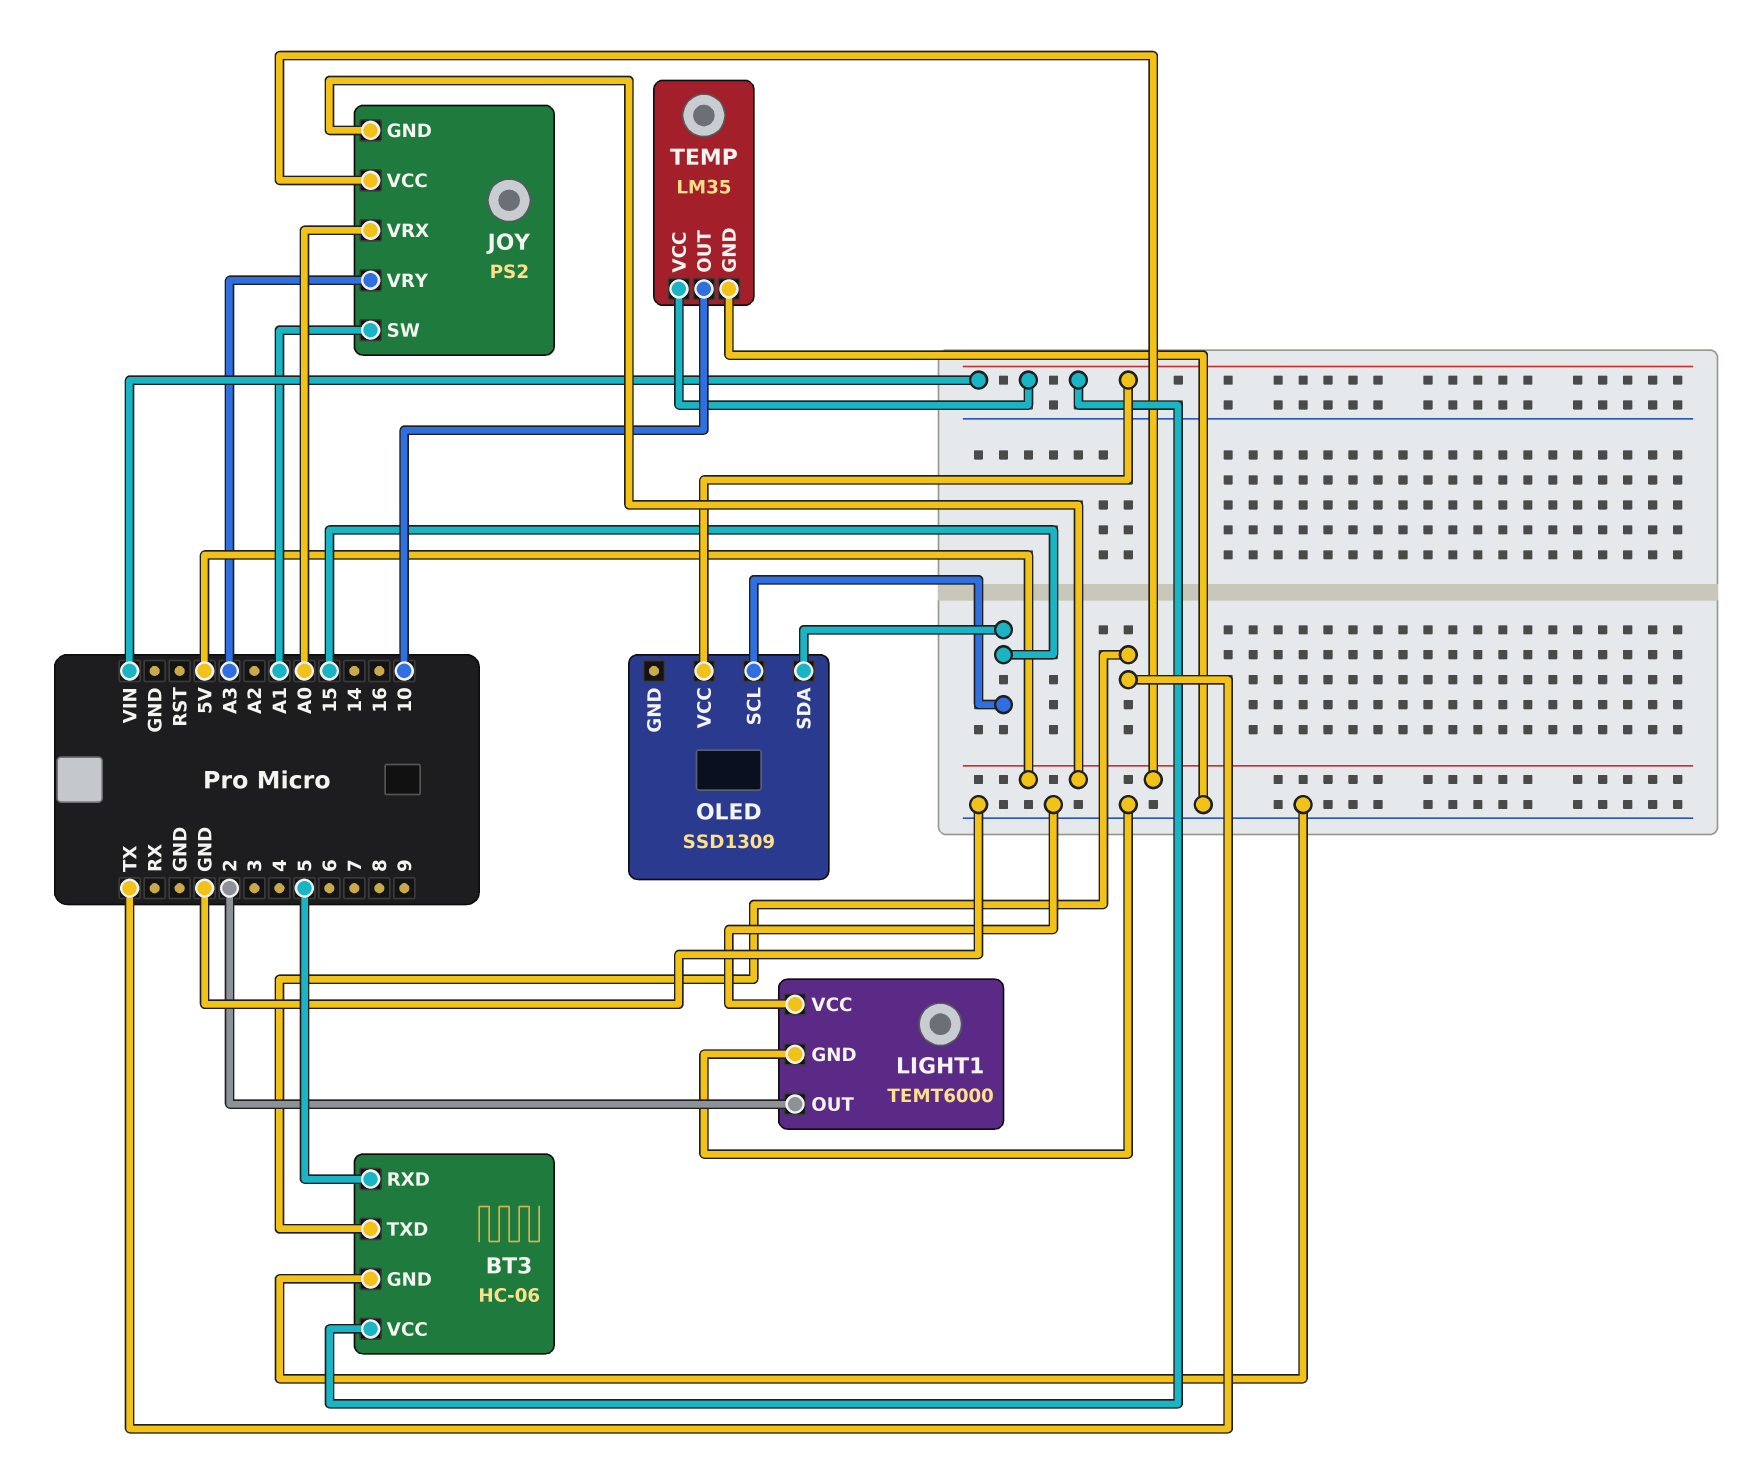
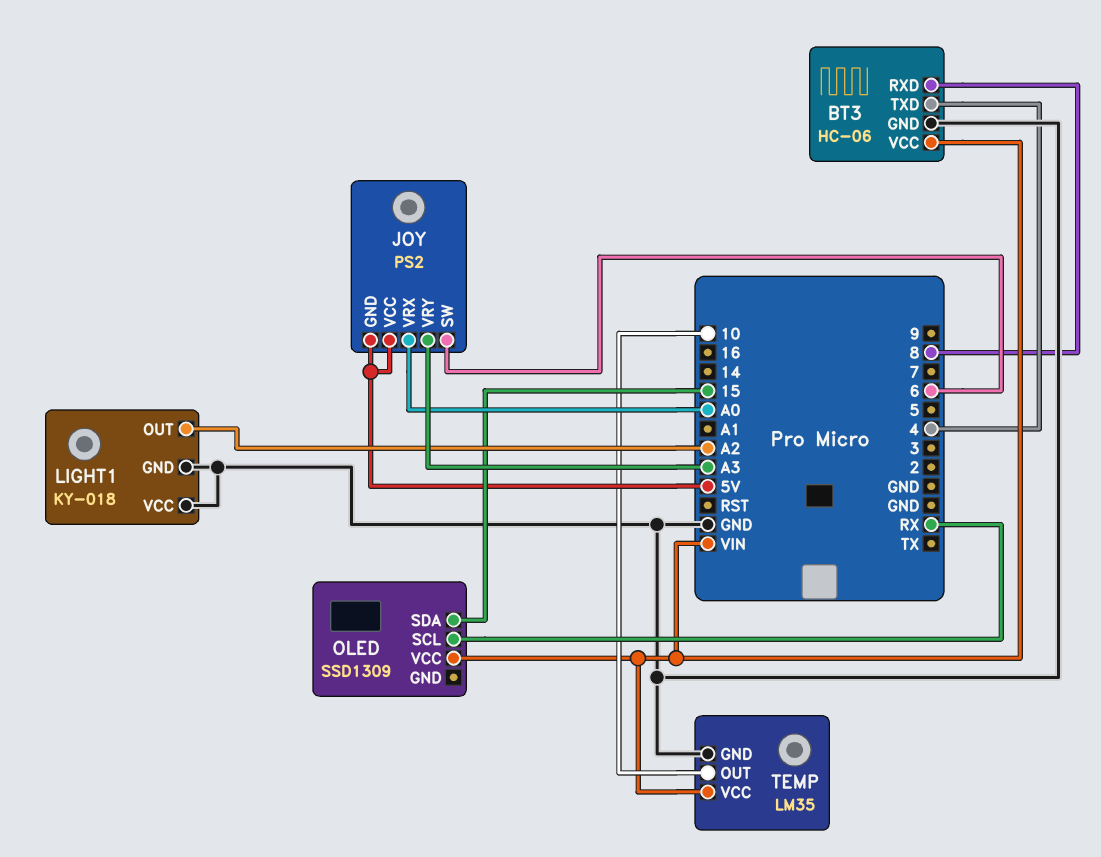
BT3 pin RXD: 5 -> 8
BT3 pin TXD: TX -> 4
JOY pin SW: A1 -> 6
LIGHT1: TEMT6000 -> KY-018
LIGHT1 pin OUT: 2 -> A2
OLED pin SCL: 15 -> RX

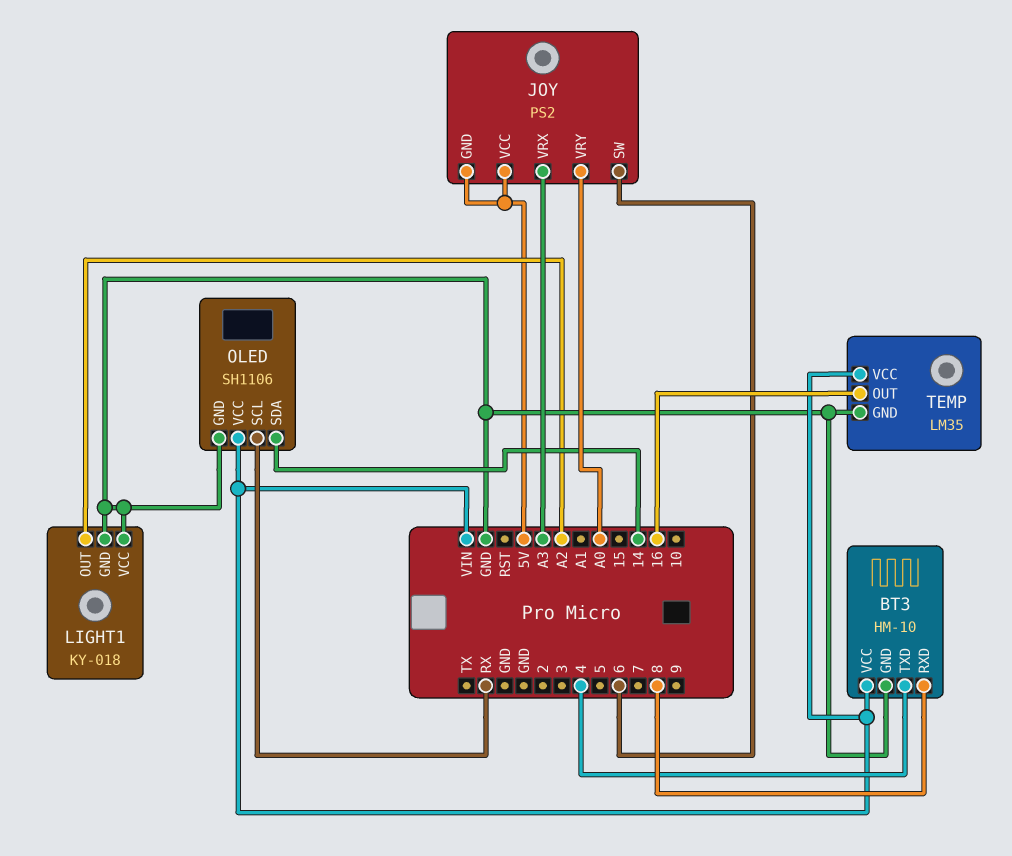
BT3: HC-06 -> HM-10
JOY pin VRX: A0 -> A3
JOY pin VRY: A3 -> A0
OLED: SSD1309 -> SH1106
OLED pin GND: none -> GND
OLED pin SDA: 15 -> 14
TEMP pin OUT: 10 -> 16

